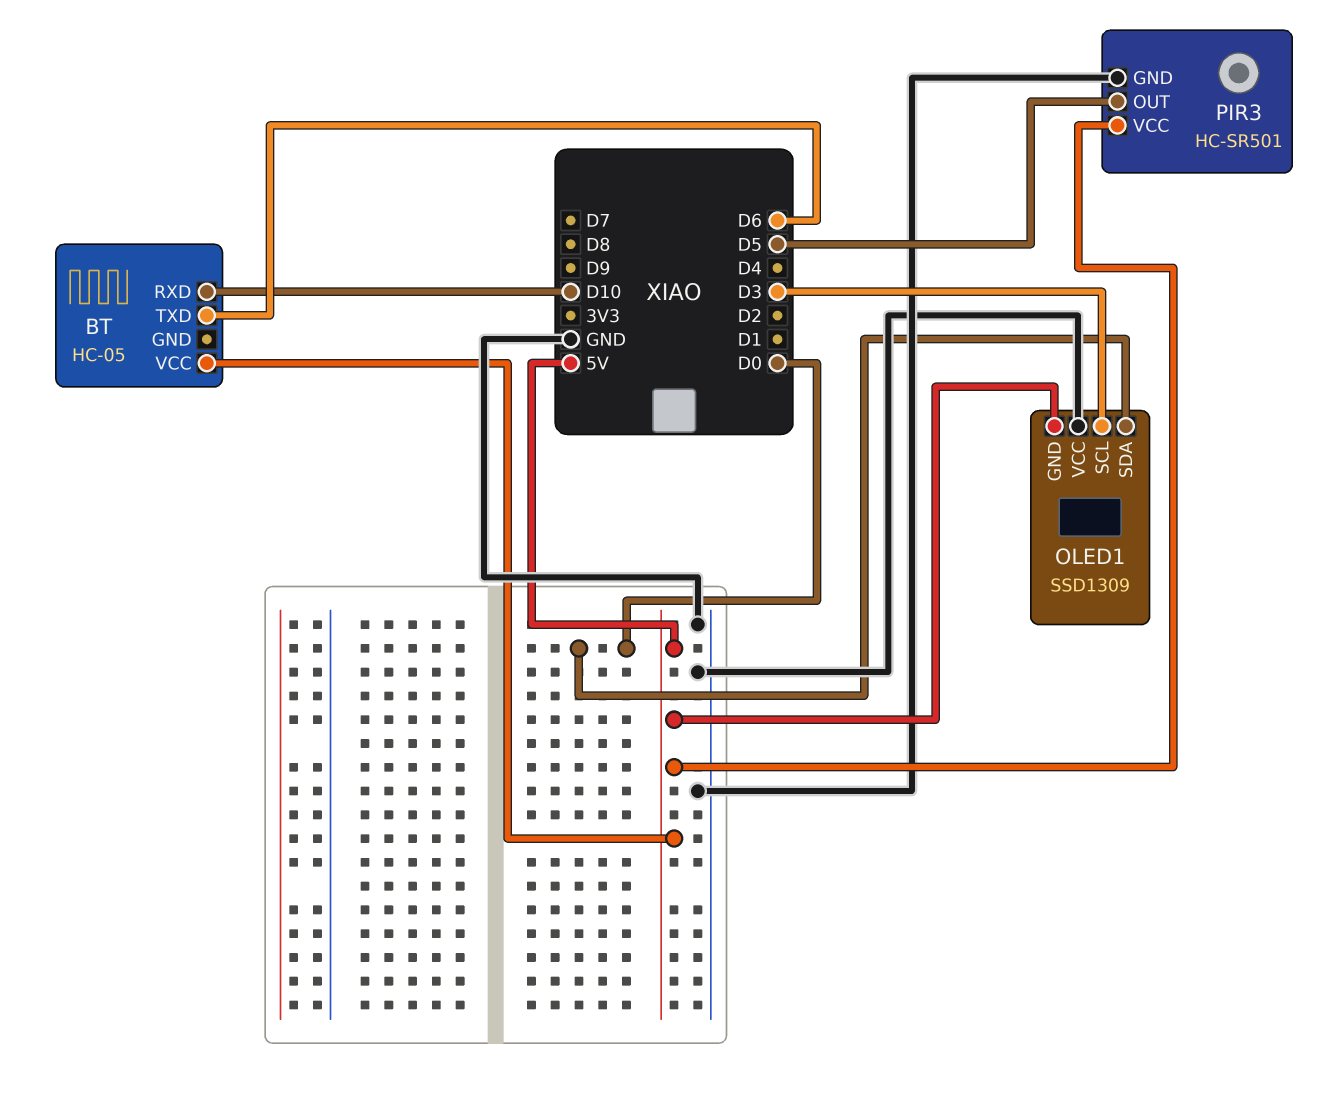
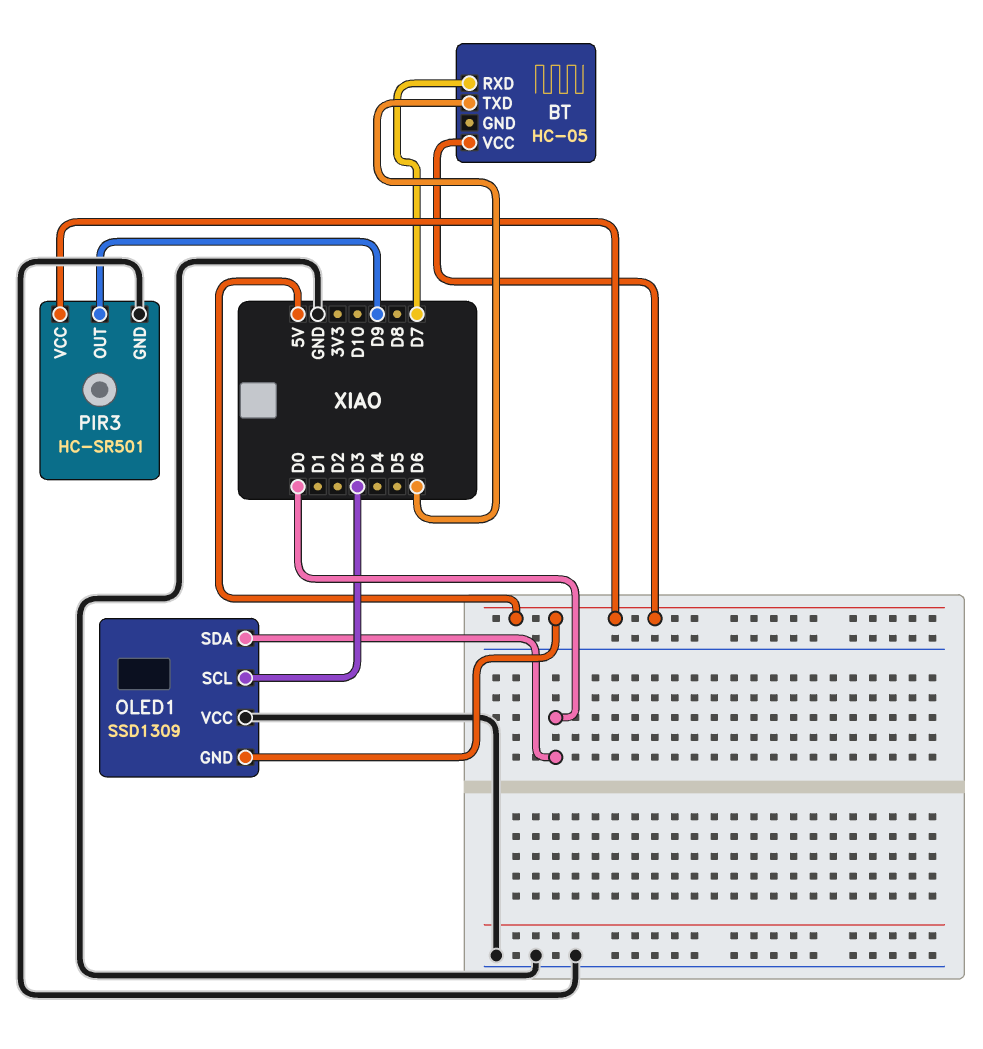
BT pin RXD: D10 -> D7
PIR3 pin OUT: D5 -> D9

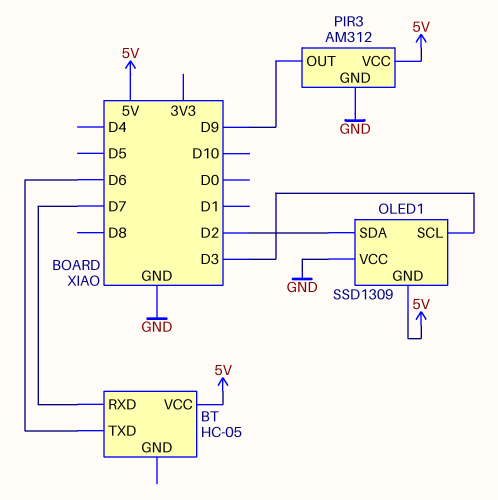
OLED1 pin SDA: D0 -> D2
PIR3: HC-SR501 -> AM312

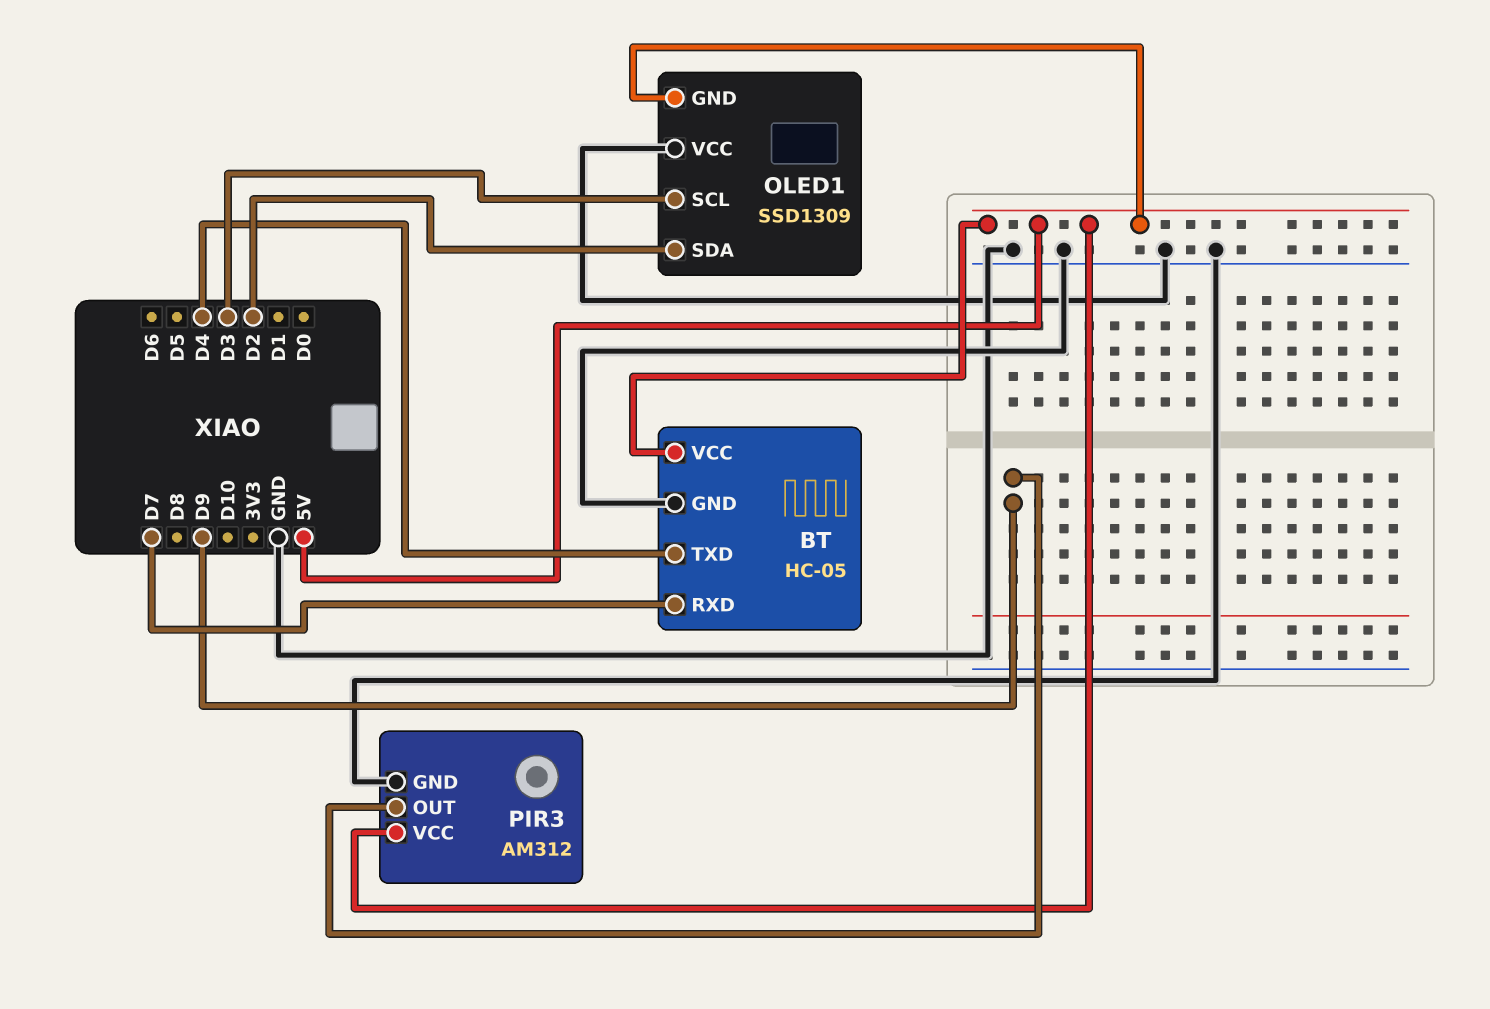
BT pin GND: none -> GND
BT pin TXD: D6 -> D4

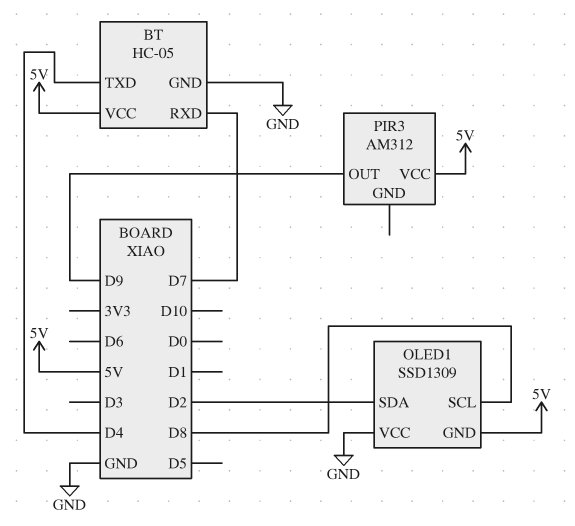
OLED1 pin SCL: D3 -> D8
PIR3 pin GND: GND -> none

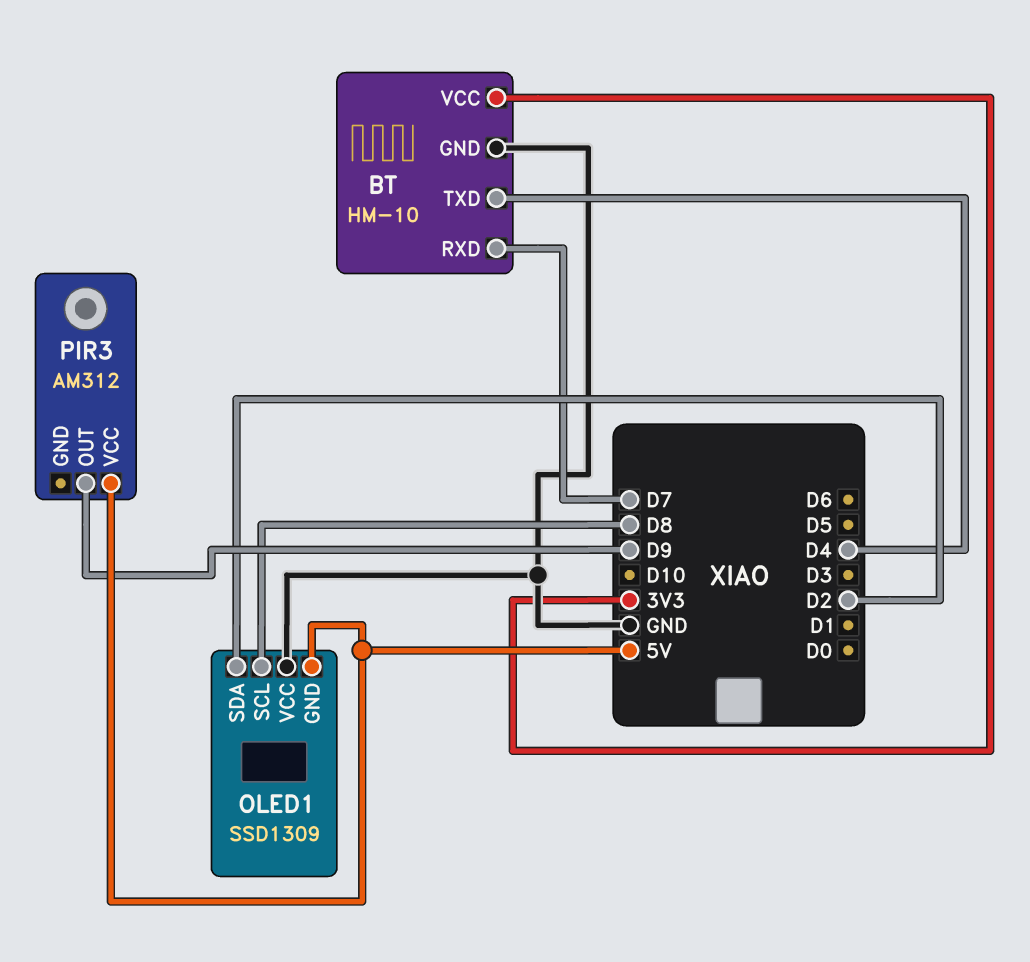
BT: HC-05 -> HM-10
BT pin VCC: 5V -> 3V3

